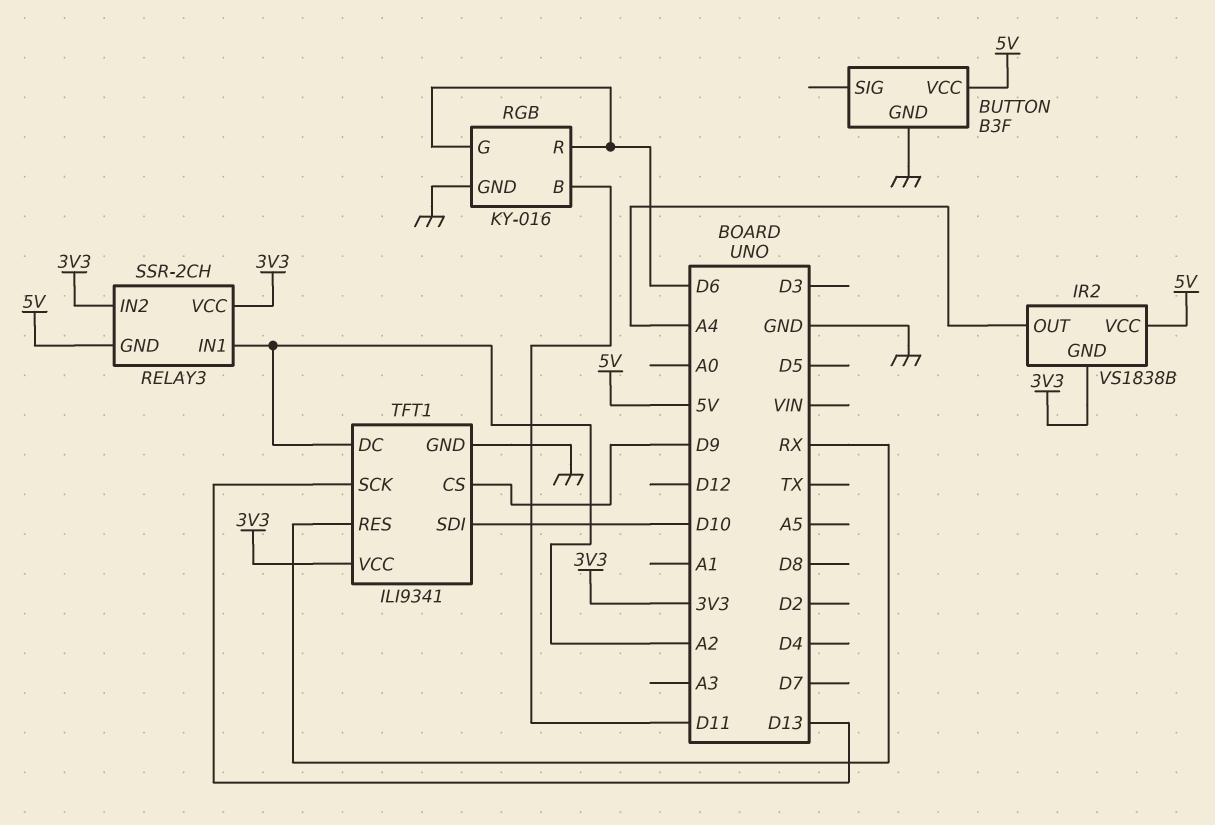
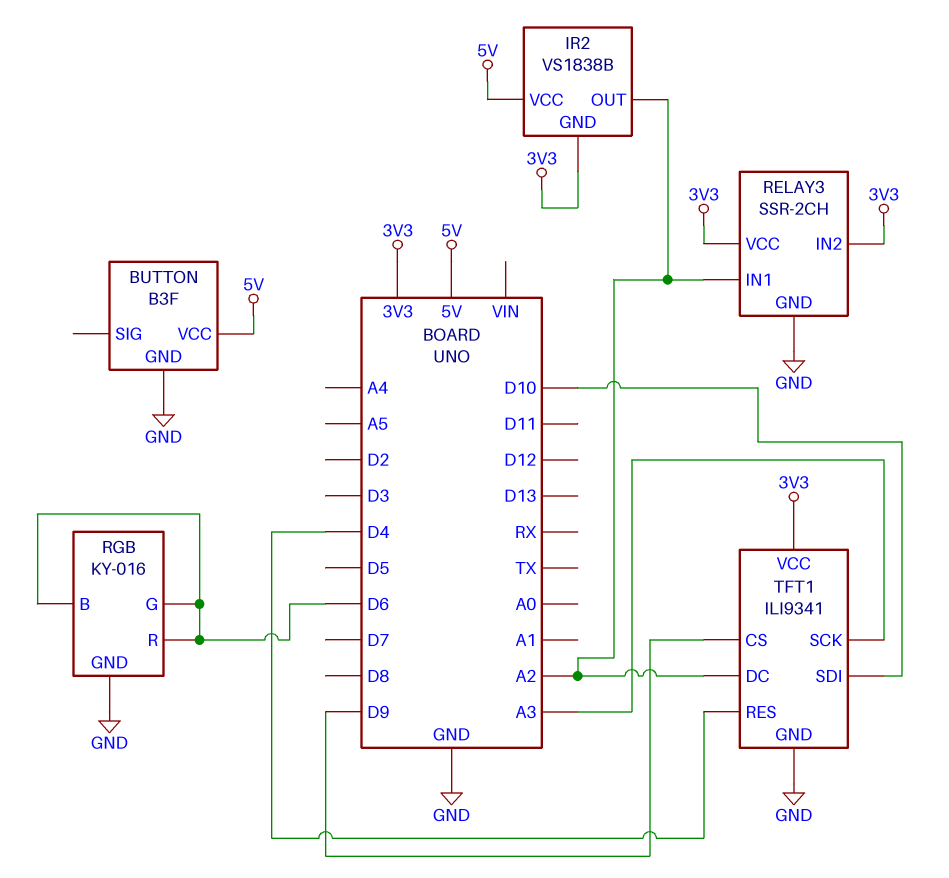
IR2 pin OUT: A4 -> A2
RELAY3 pin GND: 5V -> GND
RGB pin B: D11 -> D6
TFT1 pin RES: RX -> D4
TFT1 pin SCK: D13 -> A3

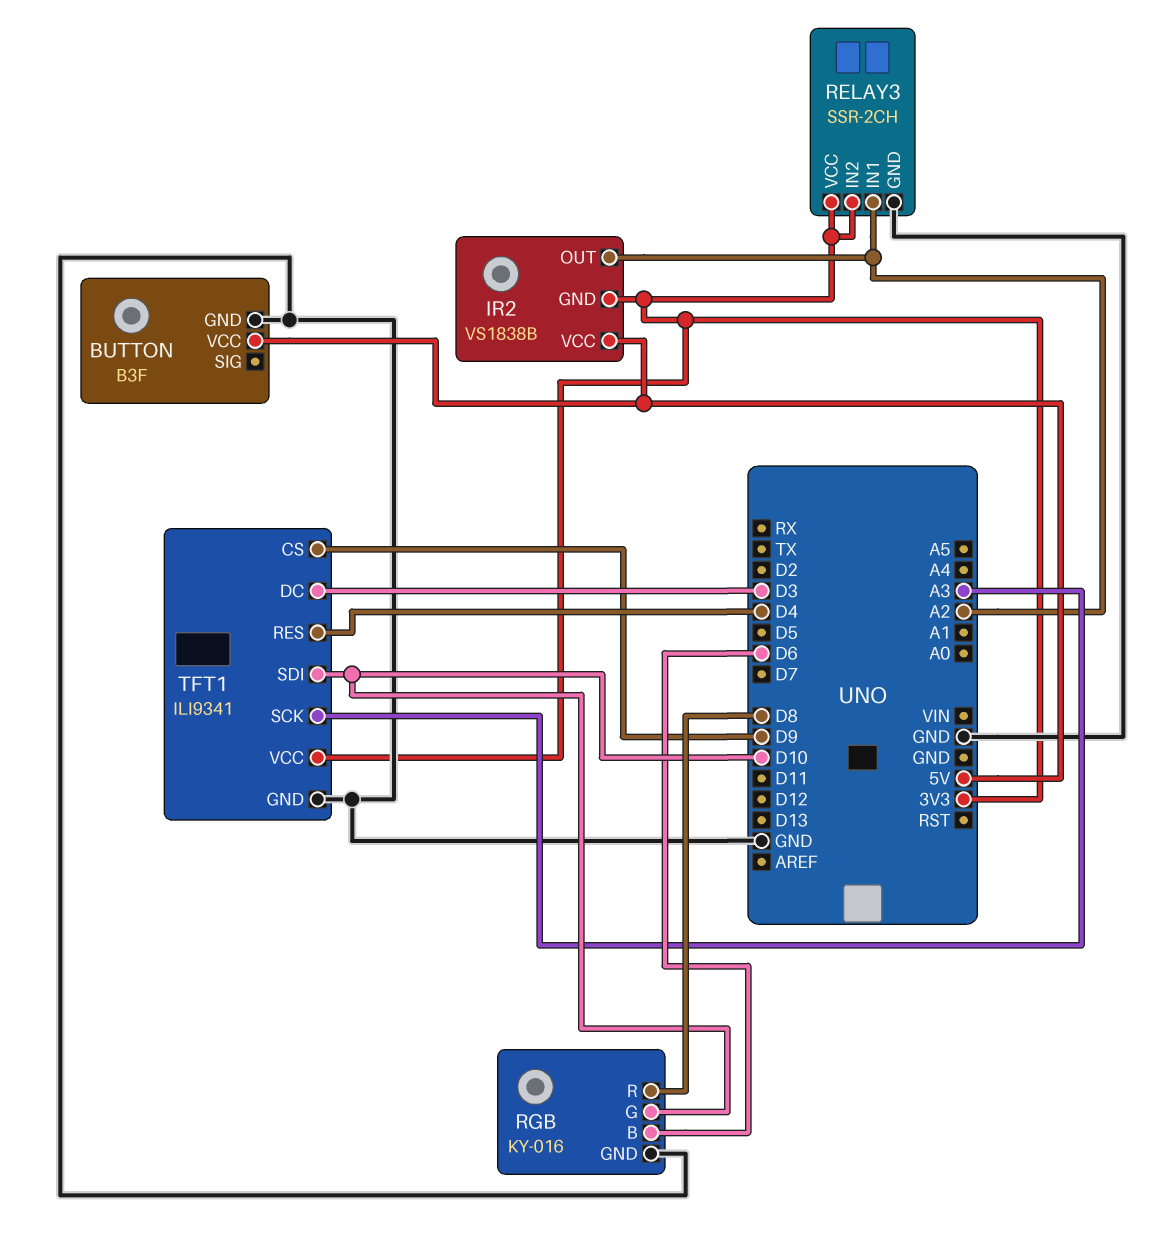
RGB pin G: D6 -> D10
RGB pin R: D6 -> D8
TFT1 pin DC: A2 -> D3

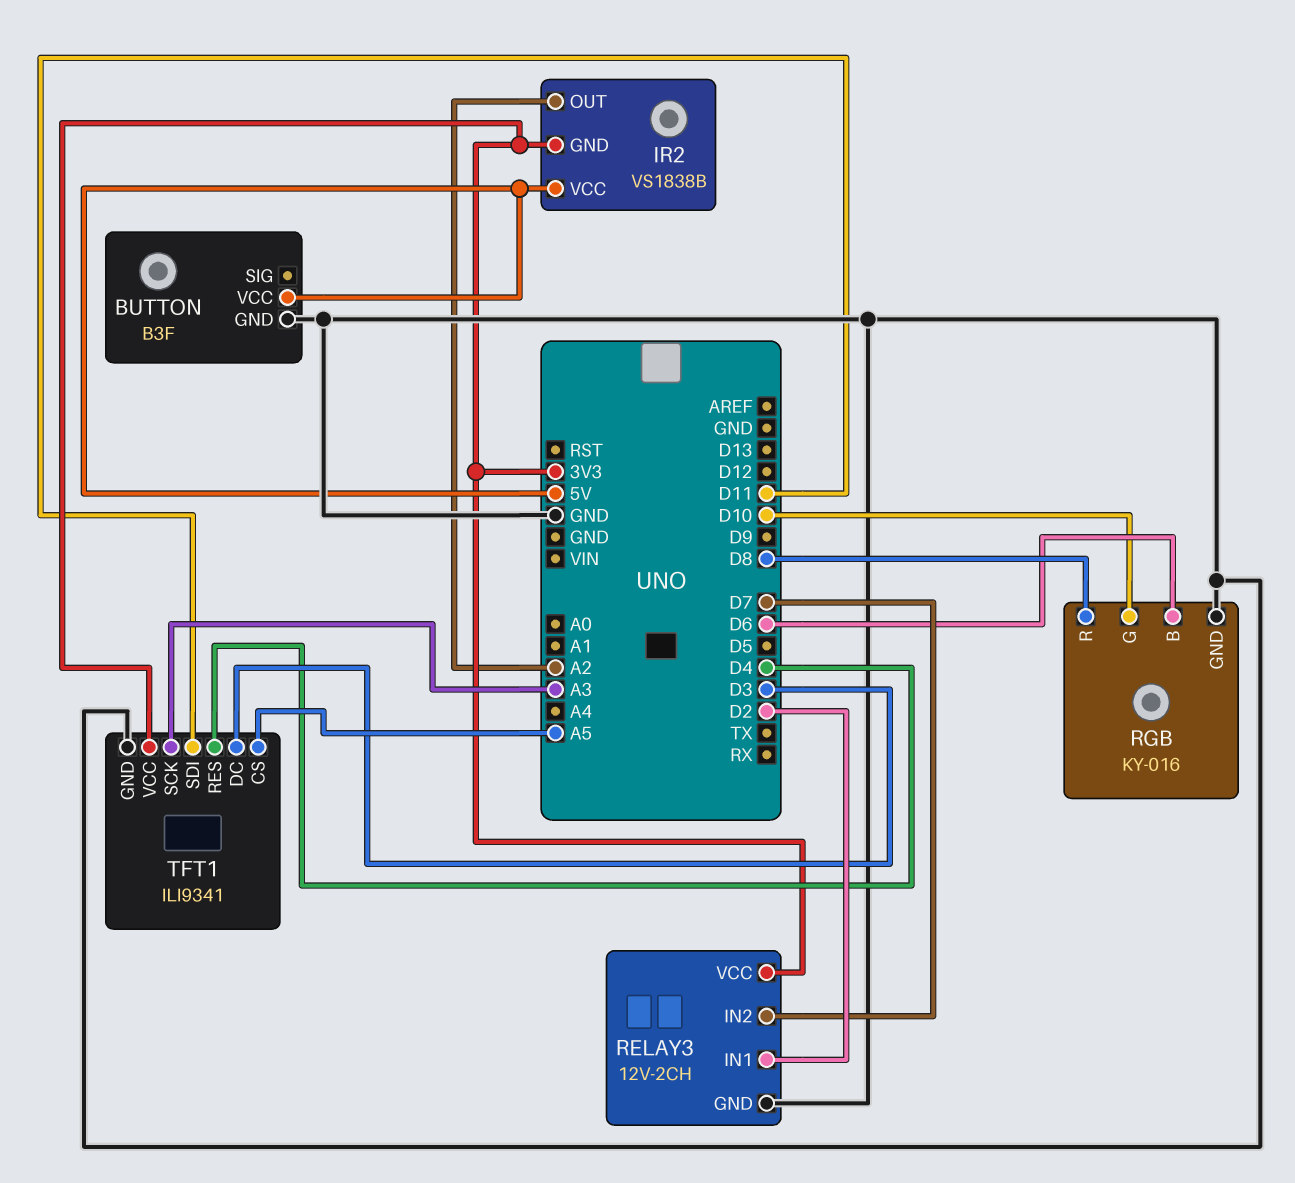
RELAY3: SSR-2CH -> 12V-2CH
RELAY3 pin IN1: A2 -> D2
RELAY3 pin IN2: 3V3 -> D7
TFT1 pin CS: D9 -> A5
TFT1 pin SDI: D10 -> D11

